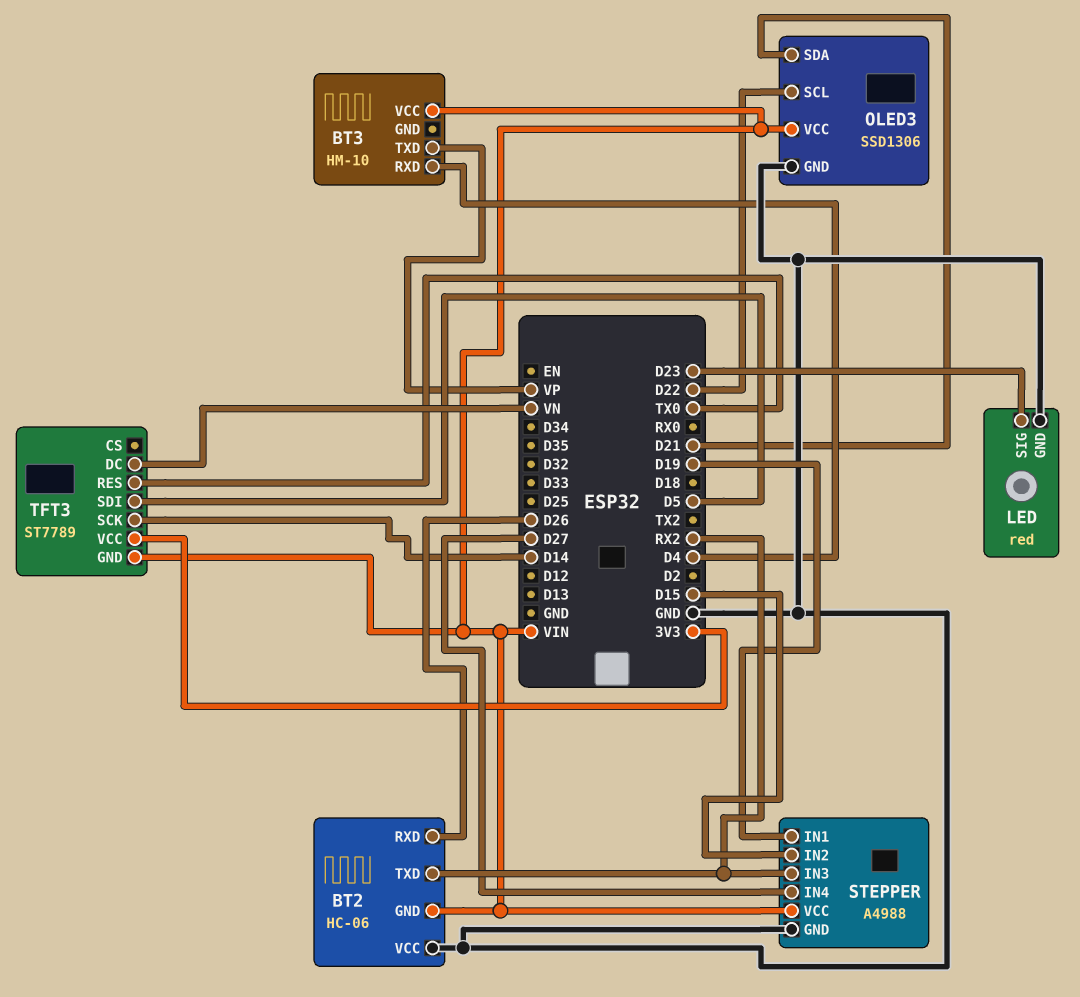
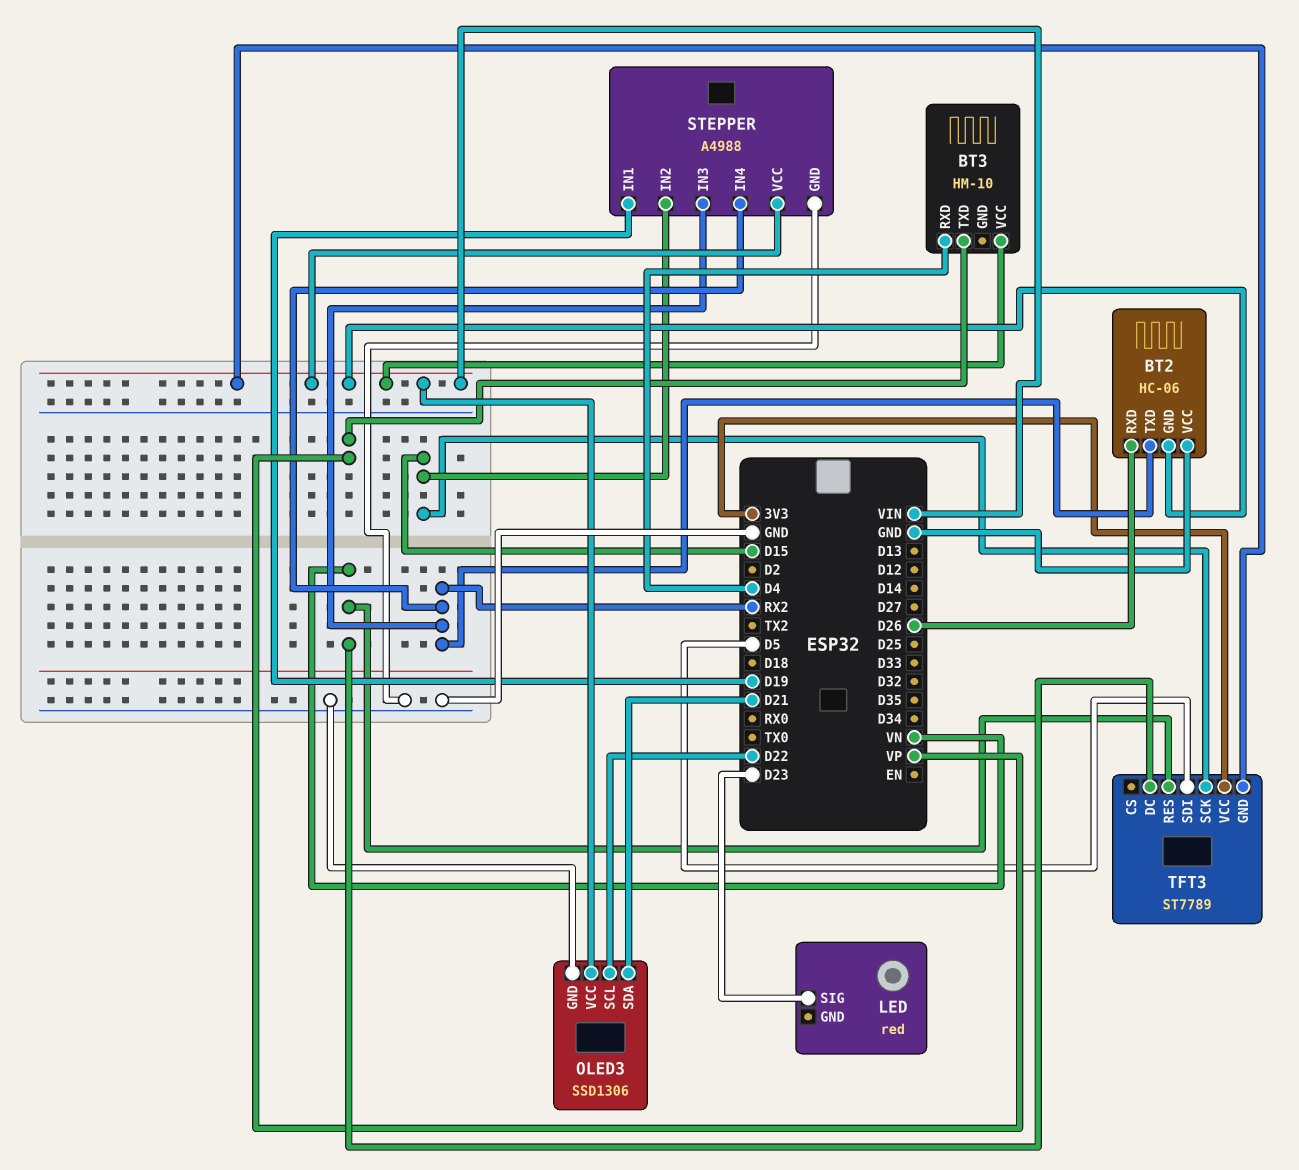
LED pin GND: GND -> none
STEPPER pin IN4: D27 -> RX2
TFT3 pin RES: TX0 -> VN
TFT3 pin SCK: D14 -> D15

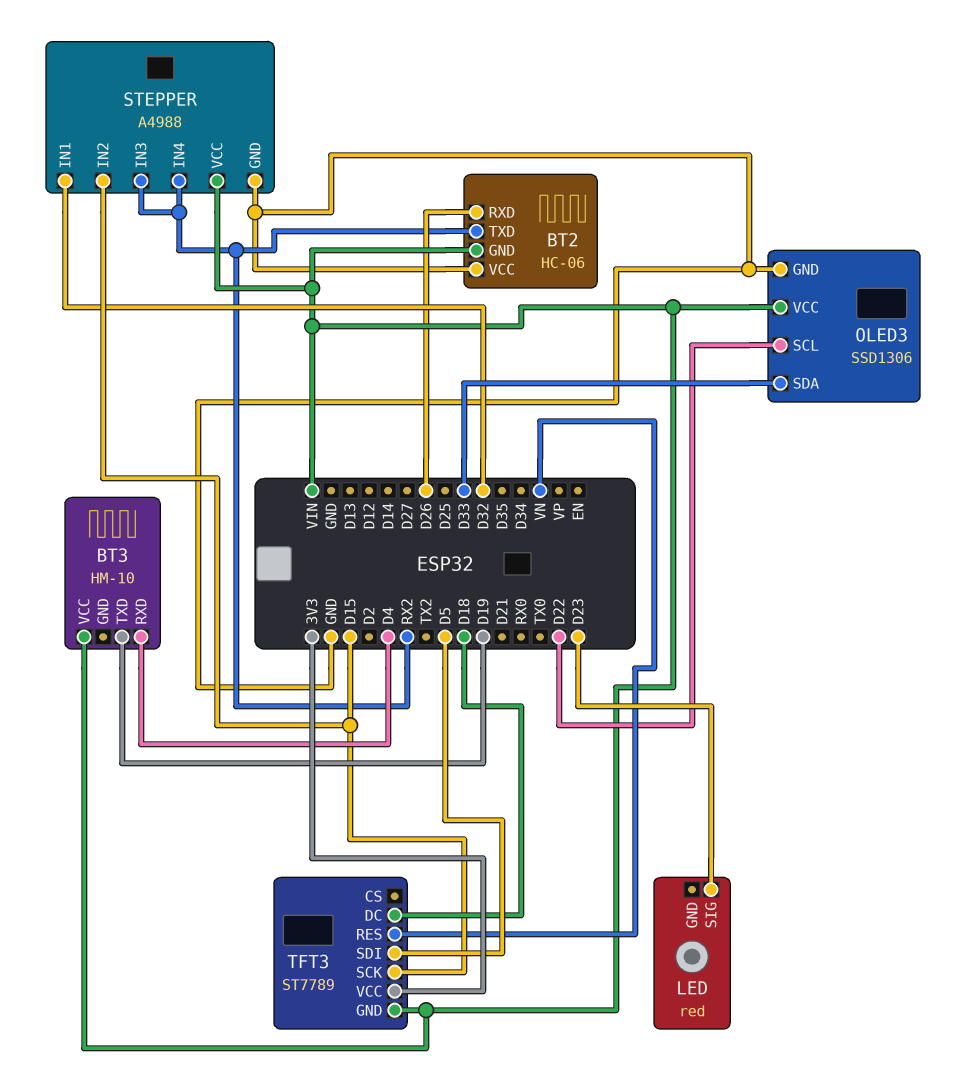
BT3 pin TXD: VP -> D19
OLED3 pin SDA: D21 -> D33
STEPPER pin IN1: D19 -> D32
TFT3 pin DC: VN -> D18

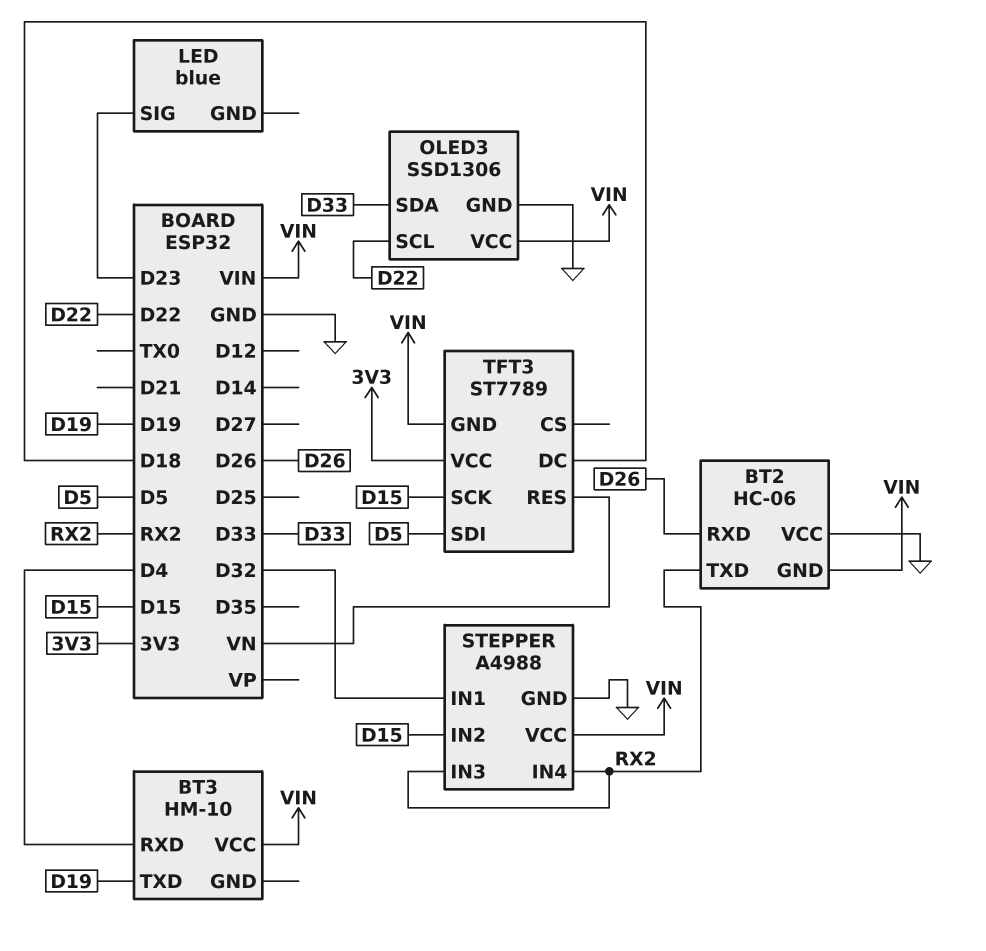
LED: red -> blue

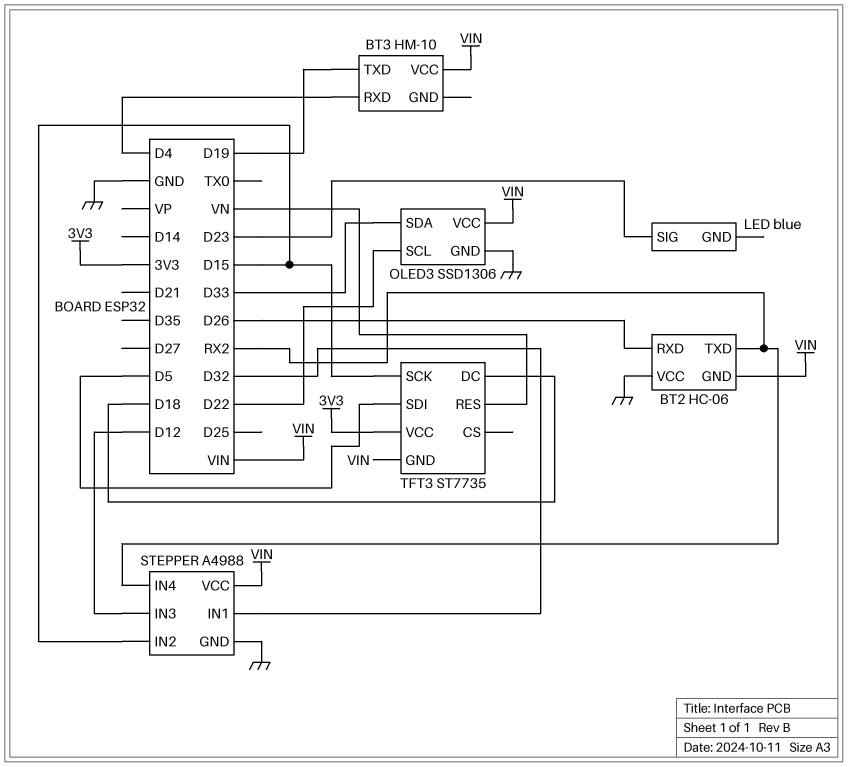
STEPPER pin IN3: RX2 -> D12
TFT3: ST7789 -> ST7735

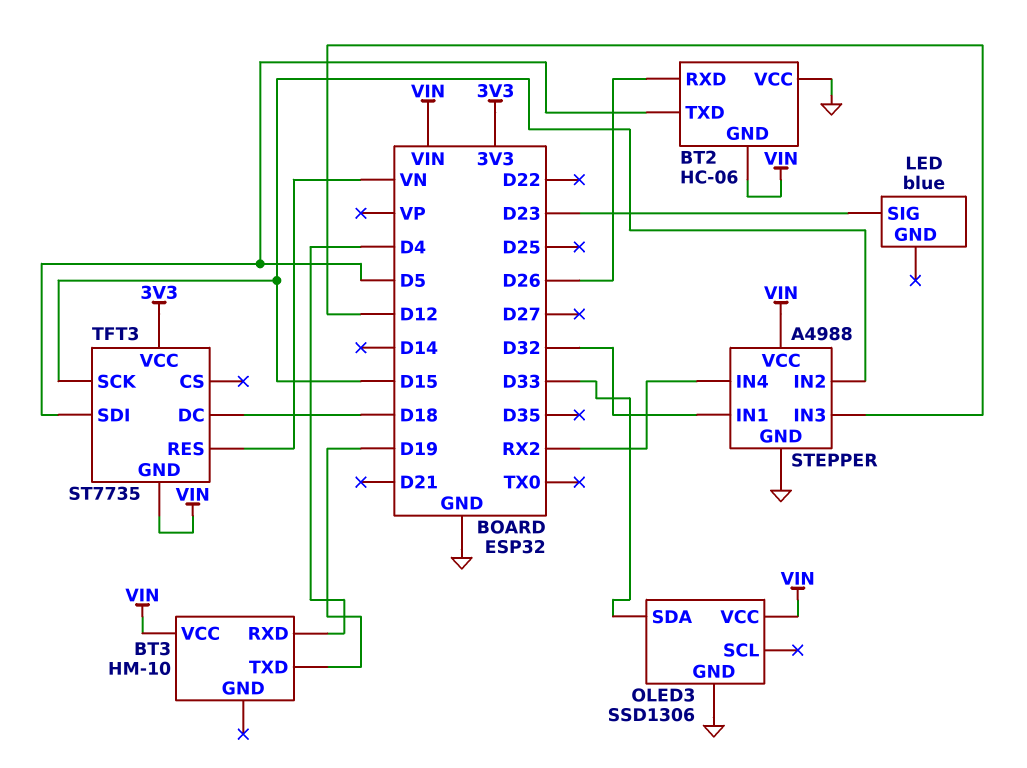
BT2 pin TXD: RX2 -> D5
OLED3 pin SCL: D22 -> none

